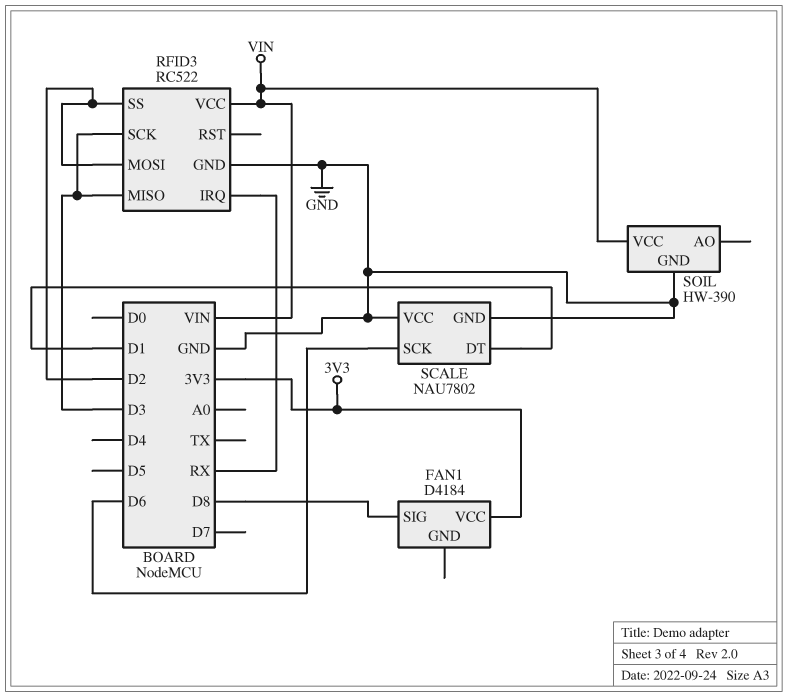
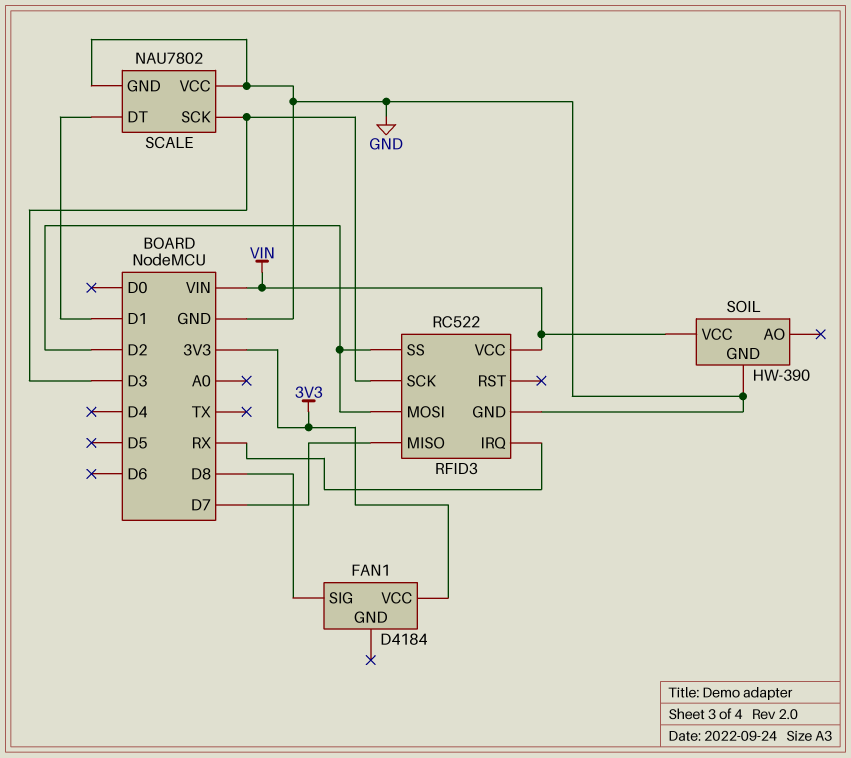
RFID3 pin MISO: D3 -> D7
SCALE pin SCK: D6 -> D3

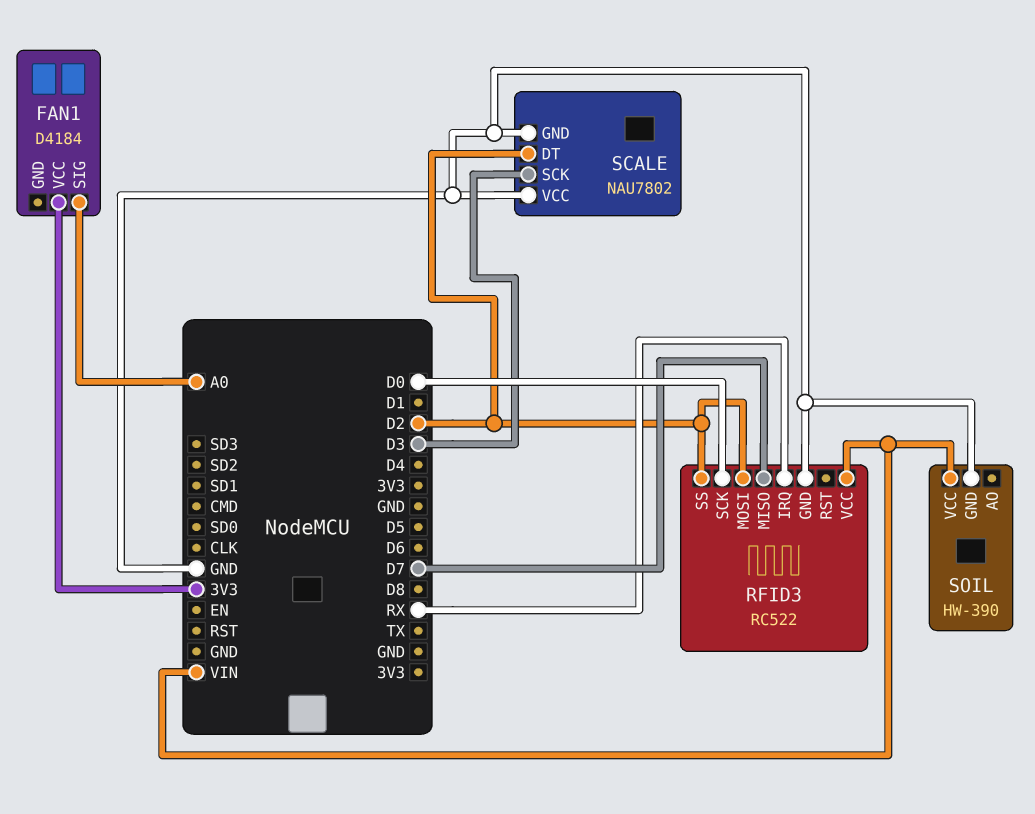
FAN1 pin SIG: D8 -> A0
RFID3 pin SCK: D3 -> D0
SCALE pin DT: D1 -> D2

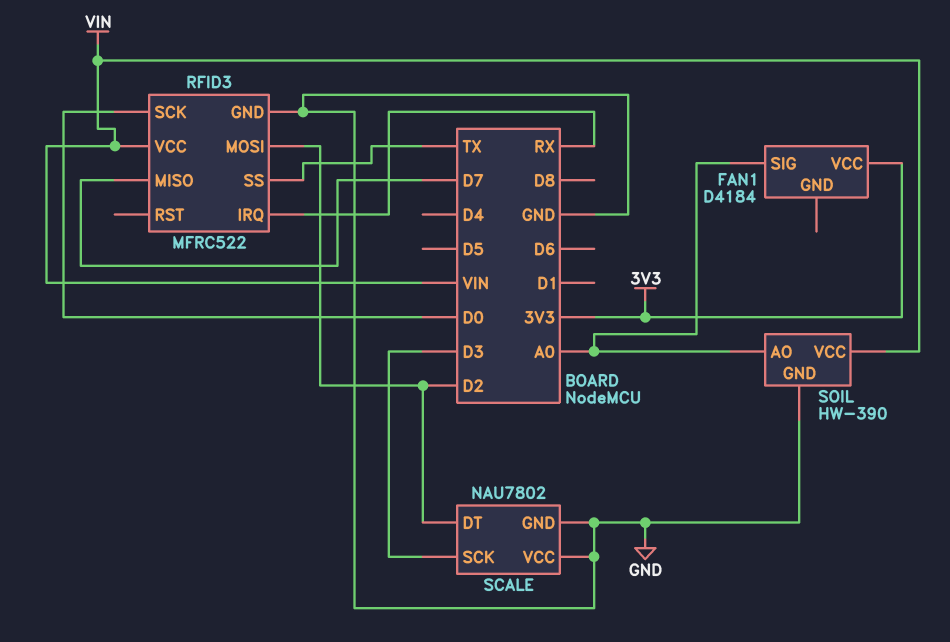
RFID3: RC522 -> MFRC522
RFID3 pin SS: D2 -> TX
SOIL pin AO: none -> A0

